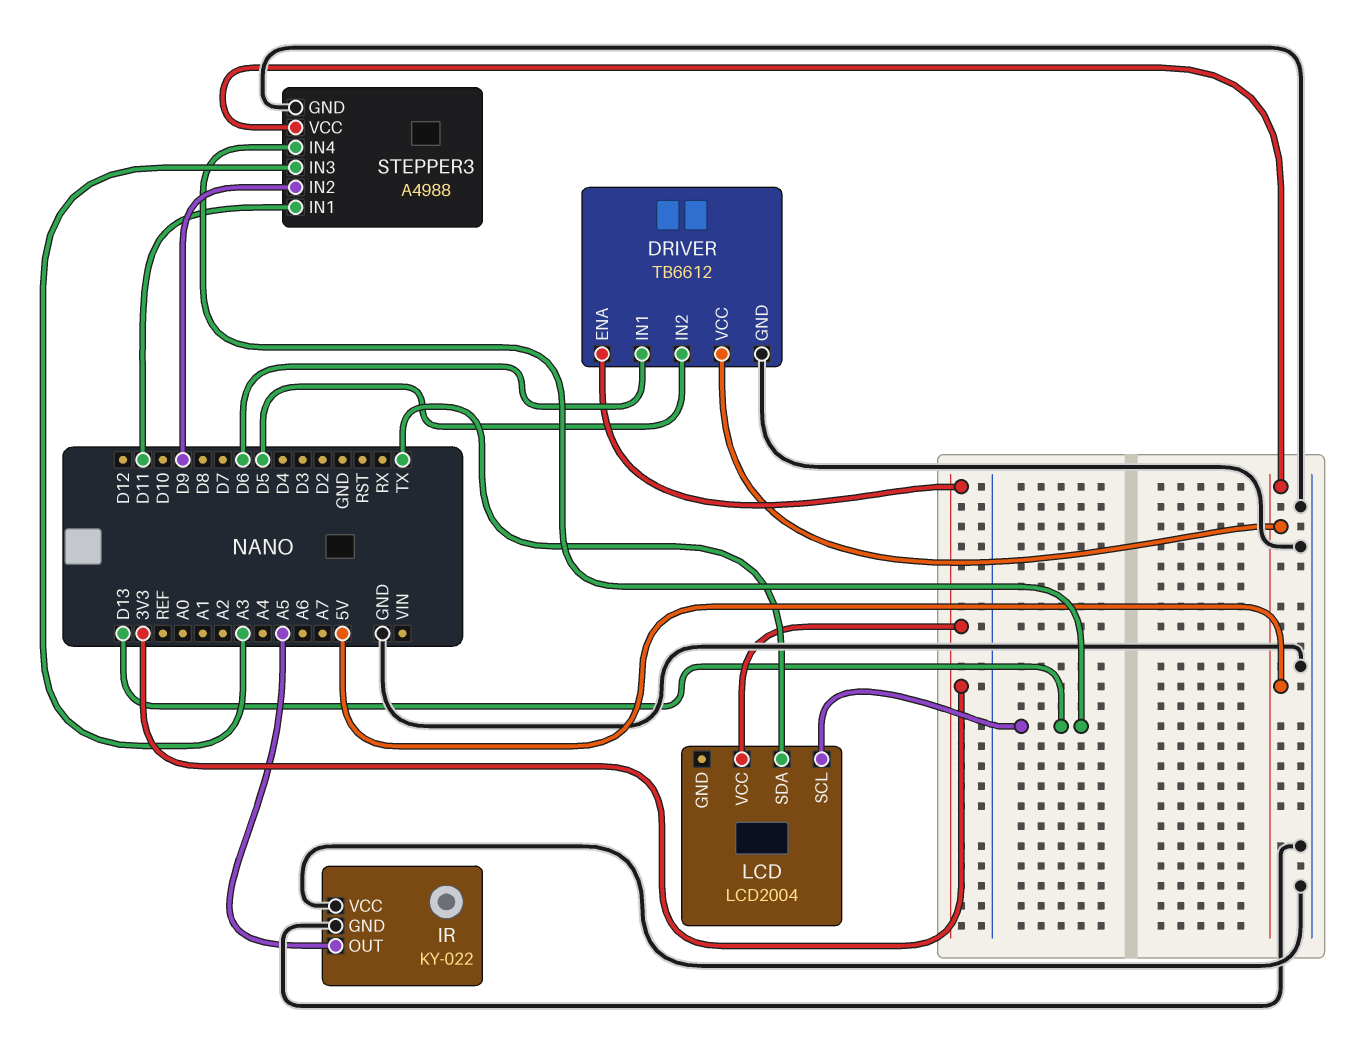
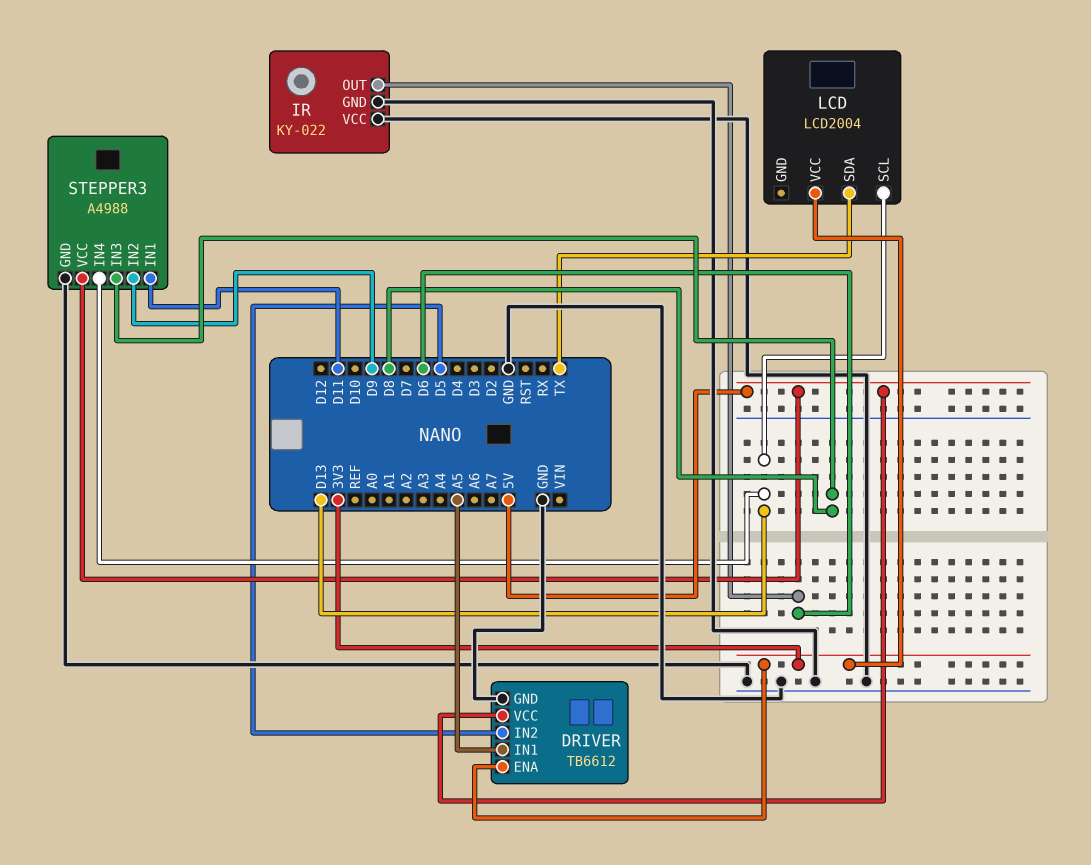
DRIVER pin IN1: D6 -> A5
IR pin OUT: A5 -> D6
STEPPER3 pin IN3: A3 -> D8

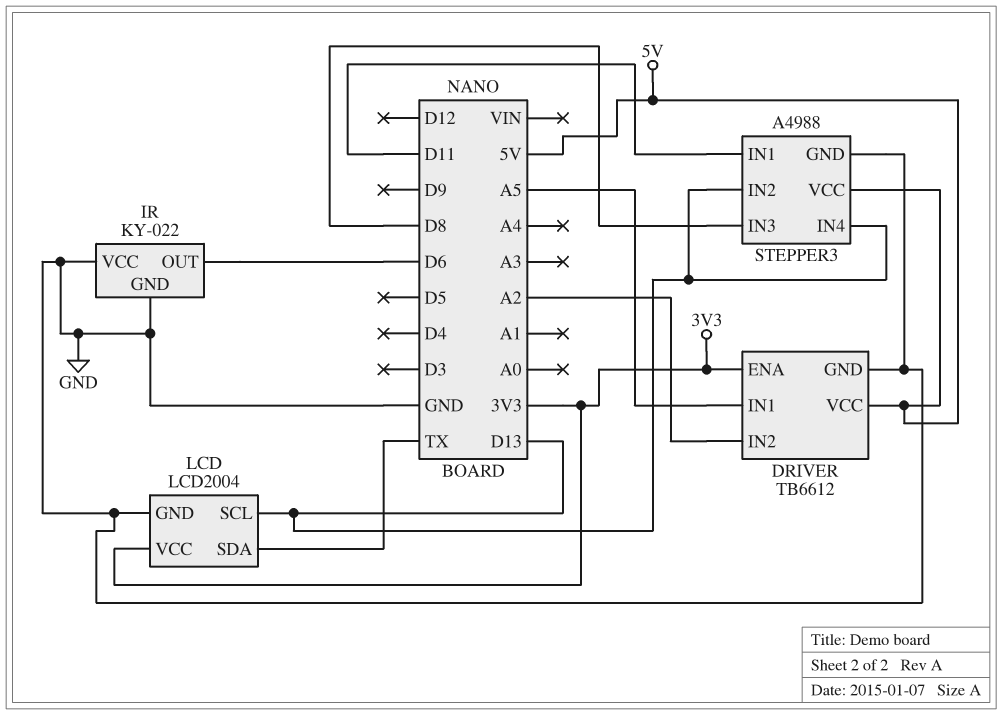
DRIVER pin IN2: D5 -> A2
LCD pin GND: none -> GND
STEPPER3 pin IN2: D9 -> D13

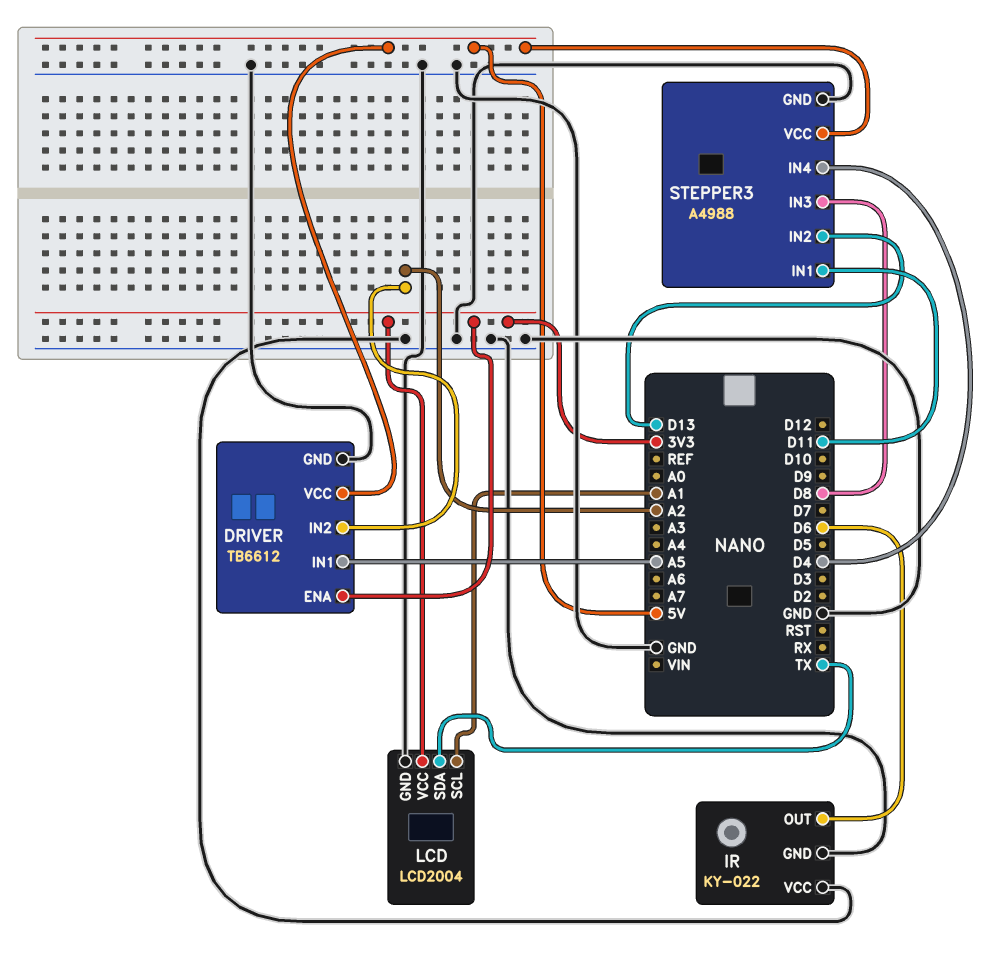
LCD pin SCL: D13 -> A1
STEPPER3 pin IN4: D13 -> D4

